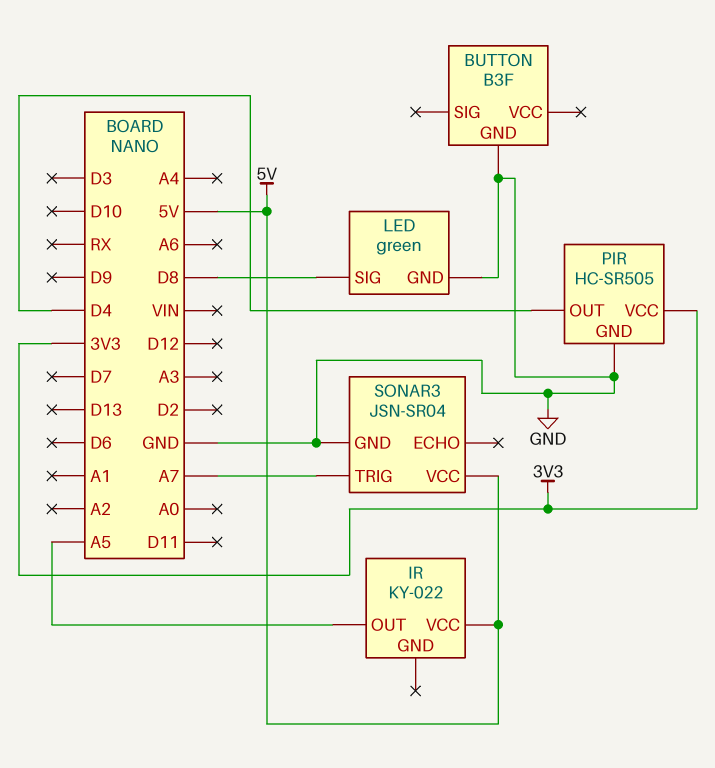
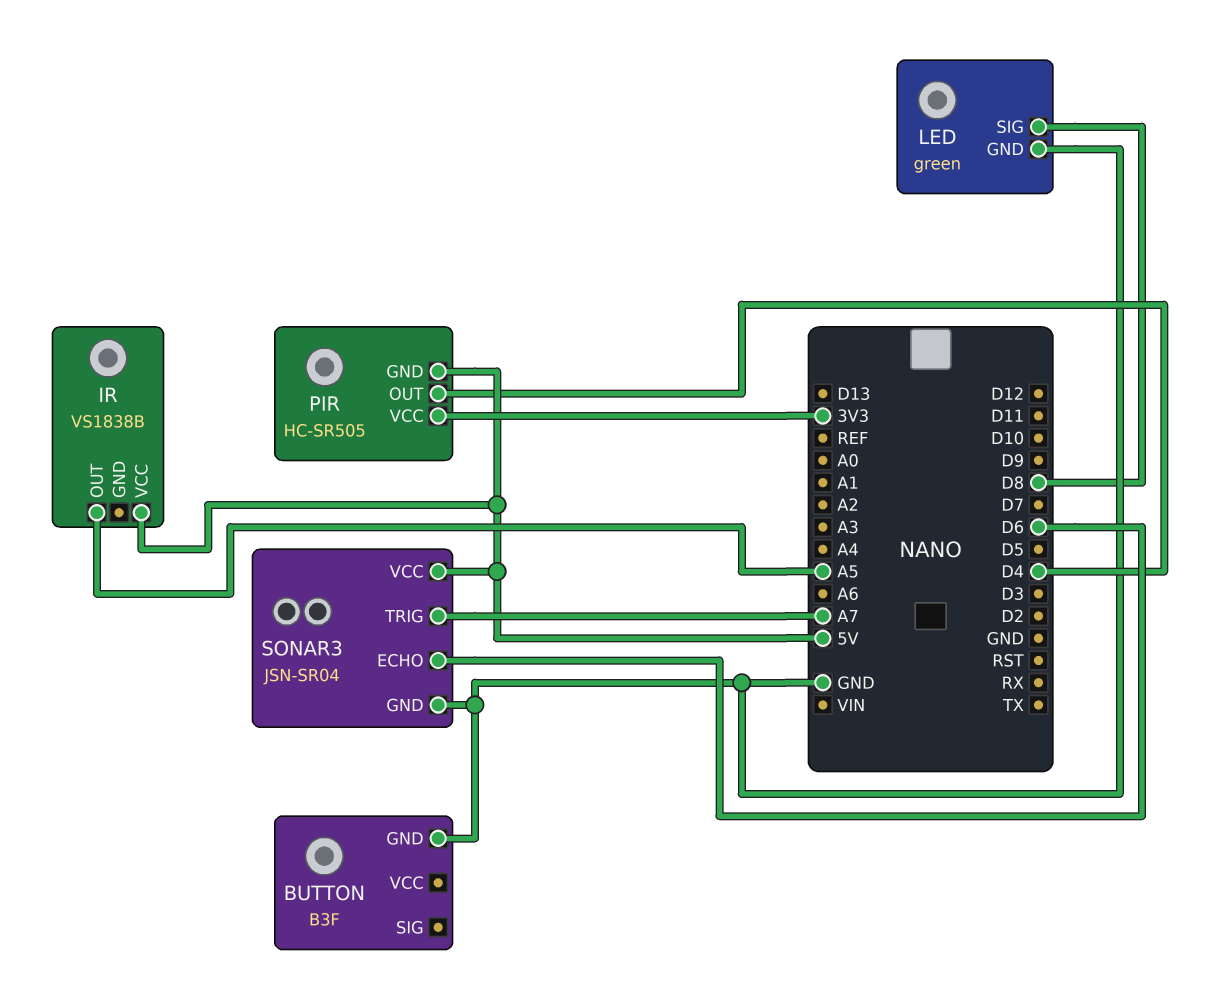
IR: KY-022 -> VS1838B
PIR pin GND: GND -> 5V
SONAR3 pin ECHO: none -> D6

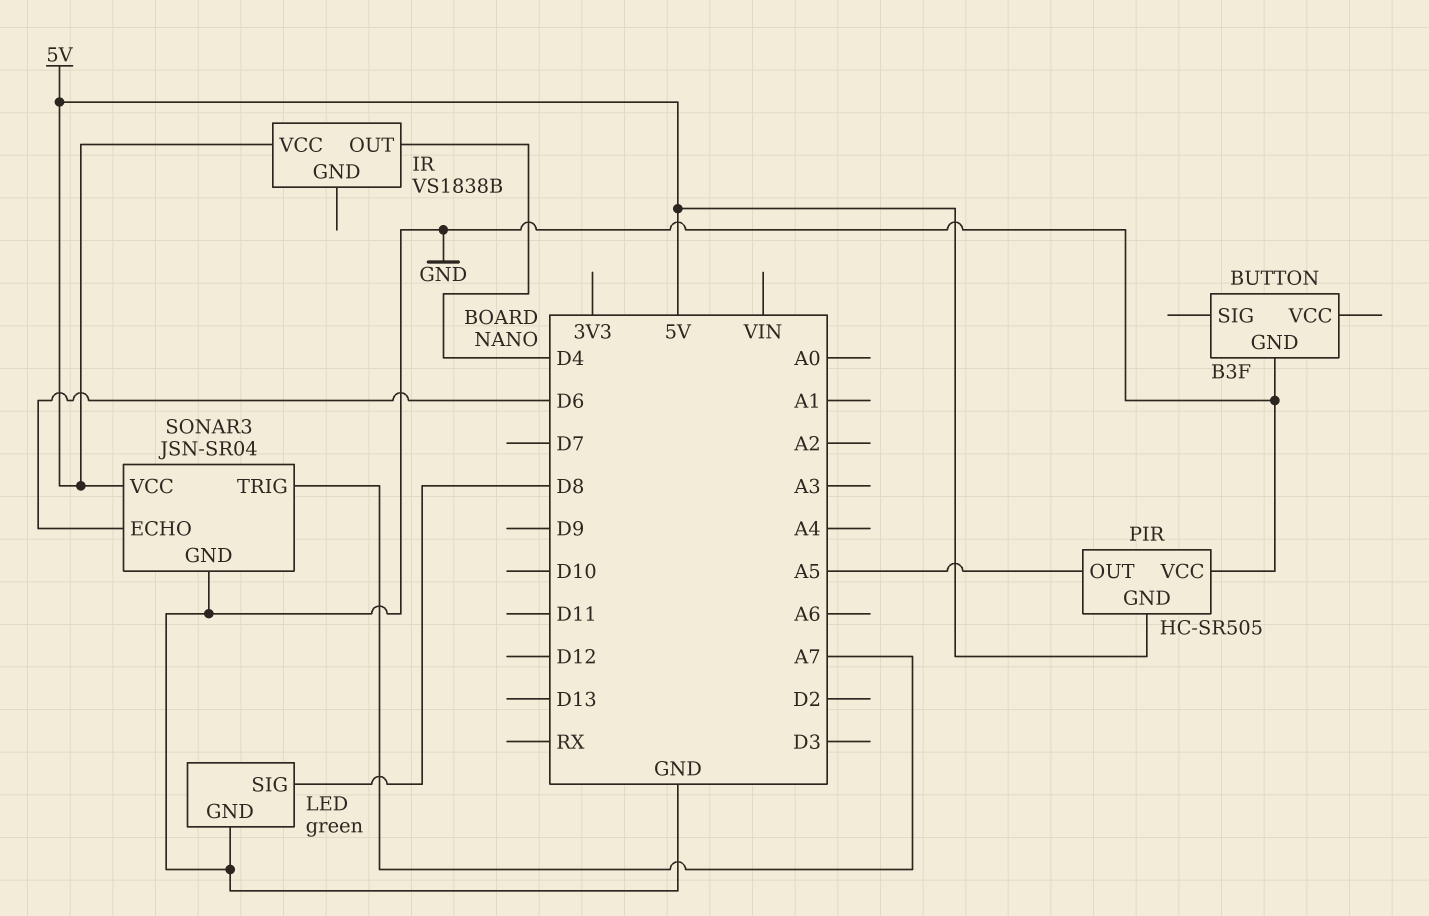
IR pin OUT: A5 -> D4
PIR pin OUT: D4 -> A5
PIR pin VCC: 3V3 -> GND

